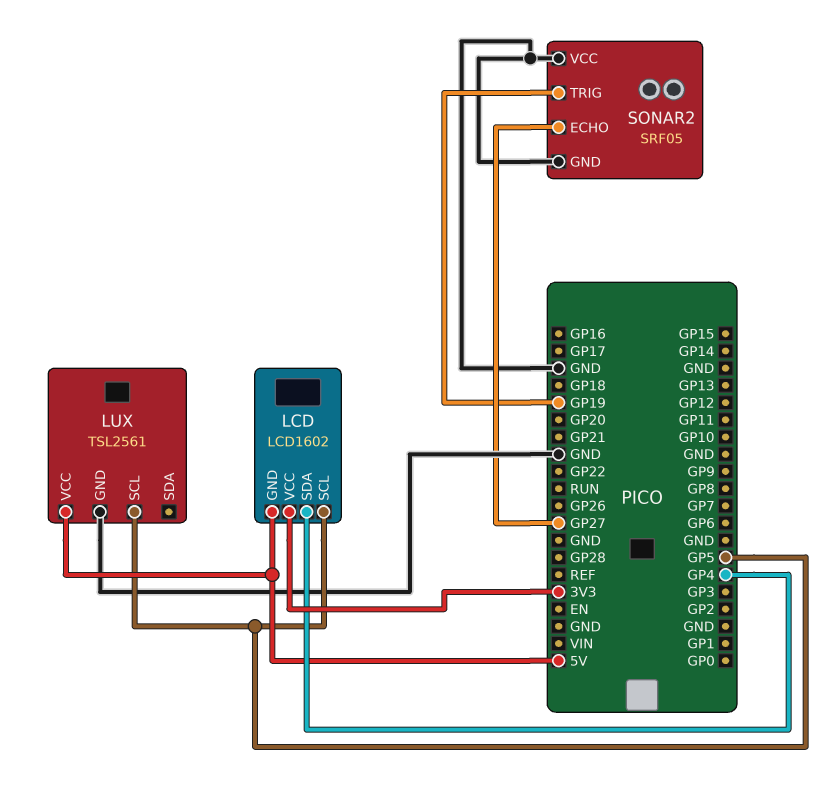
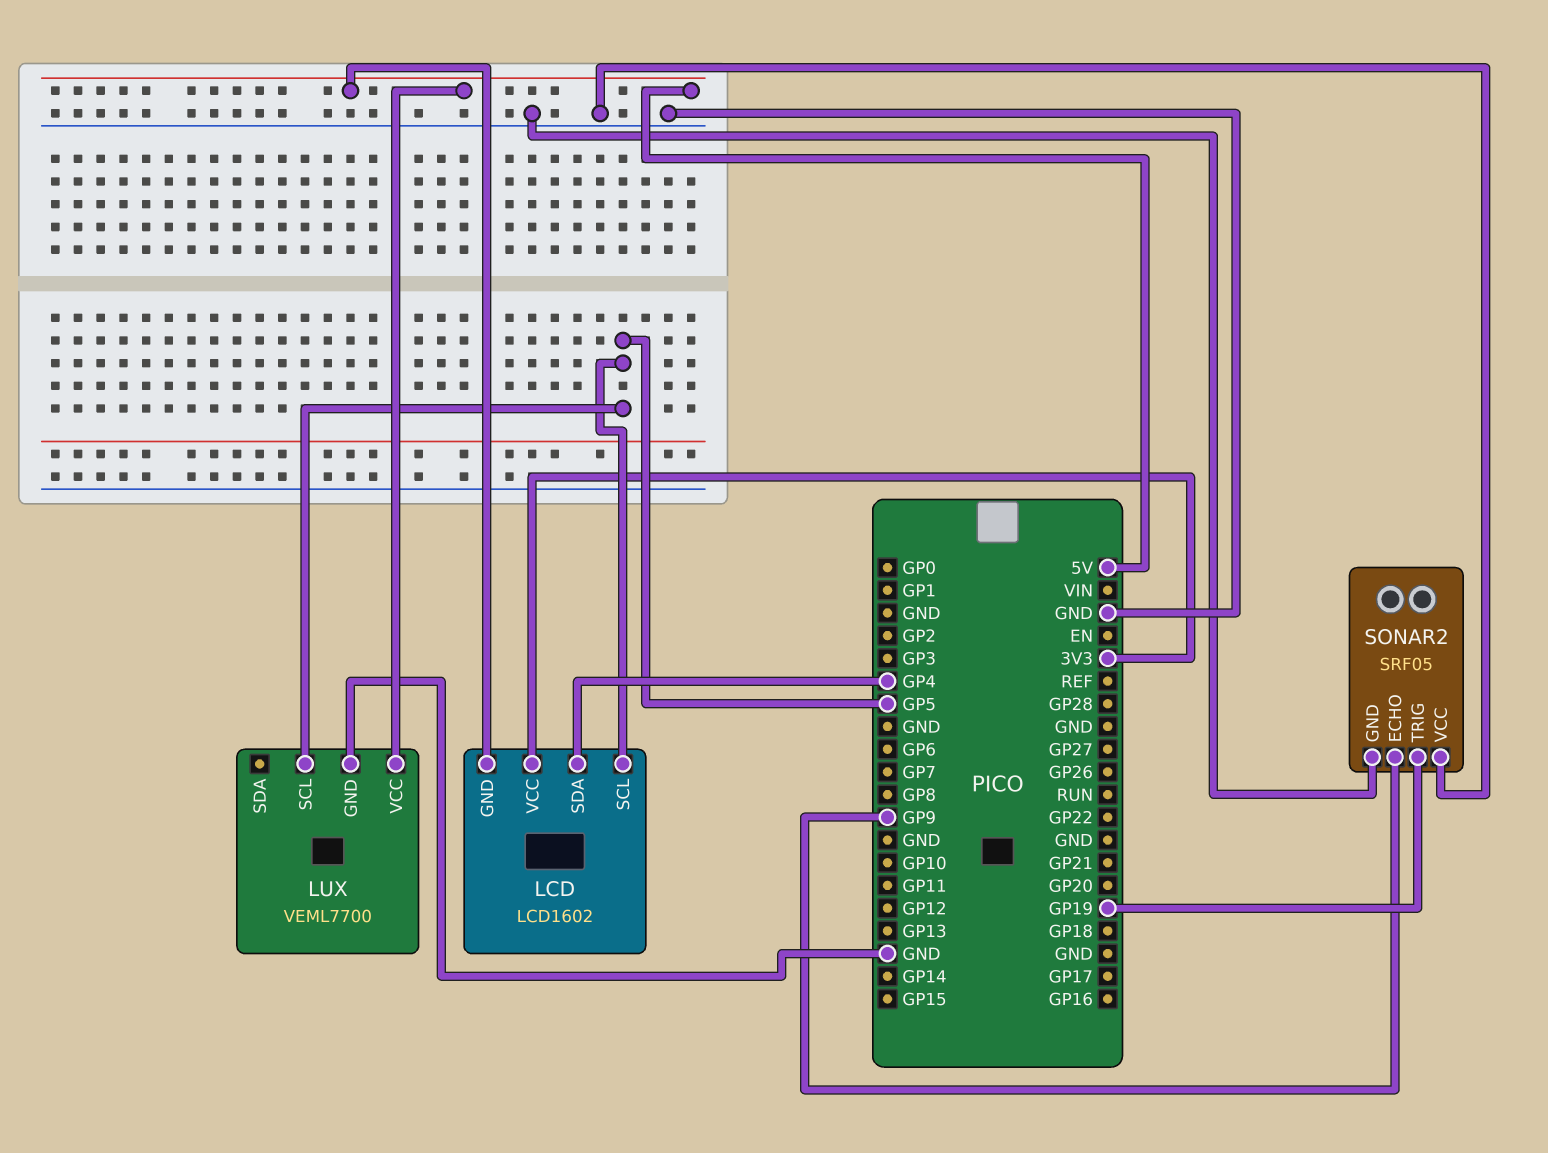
LUX: TSL2561 -> VEML7700
SONAR2 pin ECHO: GP27 -> GP9

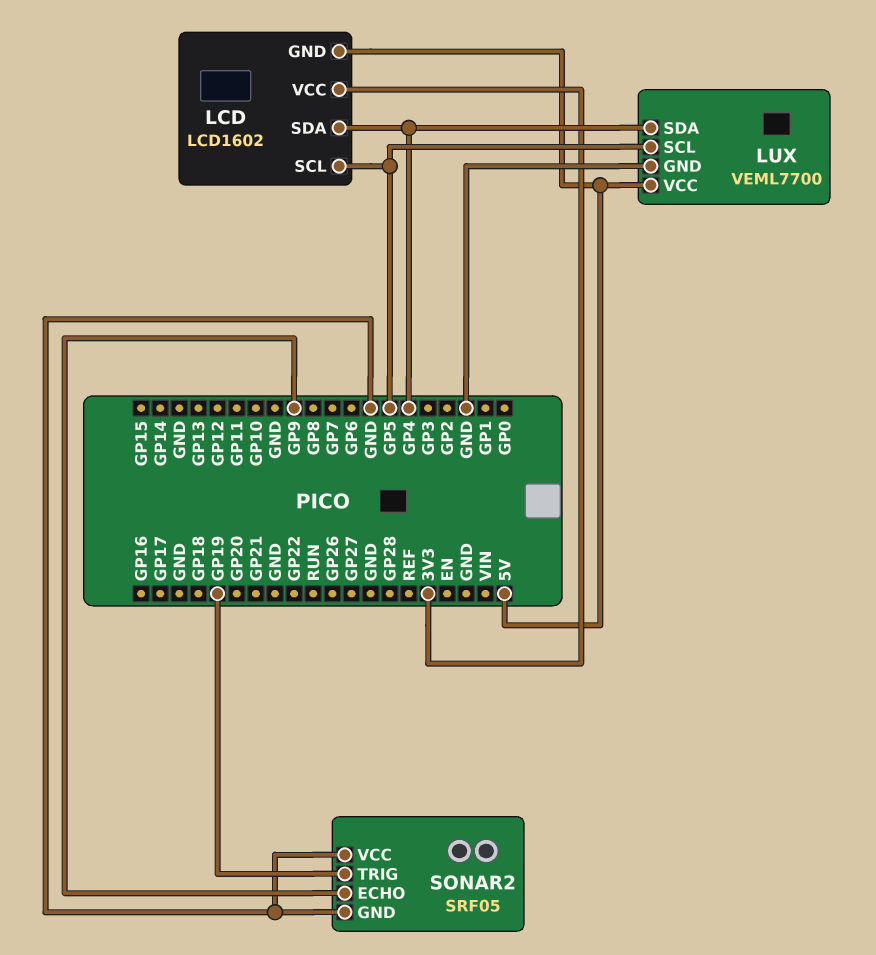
LUX pin SDA: none -> GP4

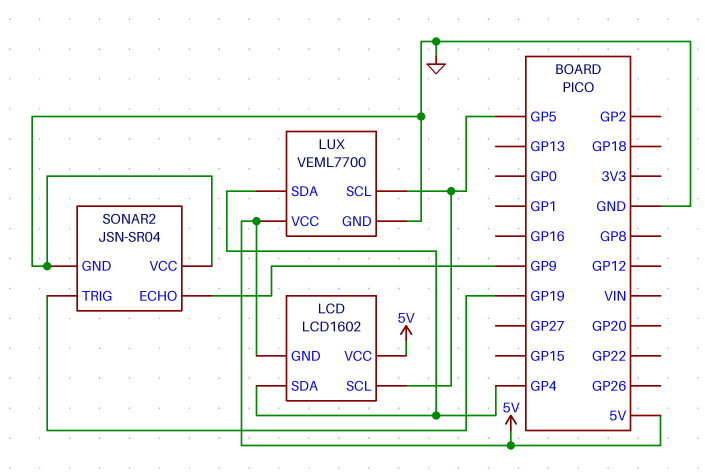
LCD pin VCC: 3V3 -> 5V
SONAR2: SRF05 -> JSN-SR04

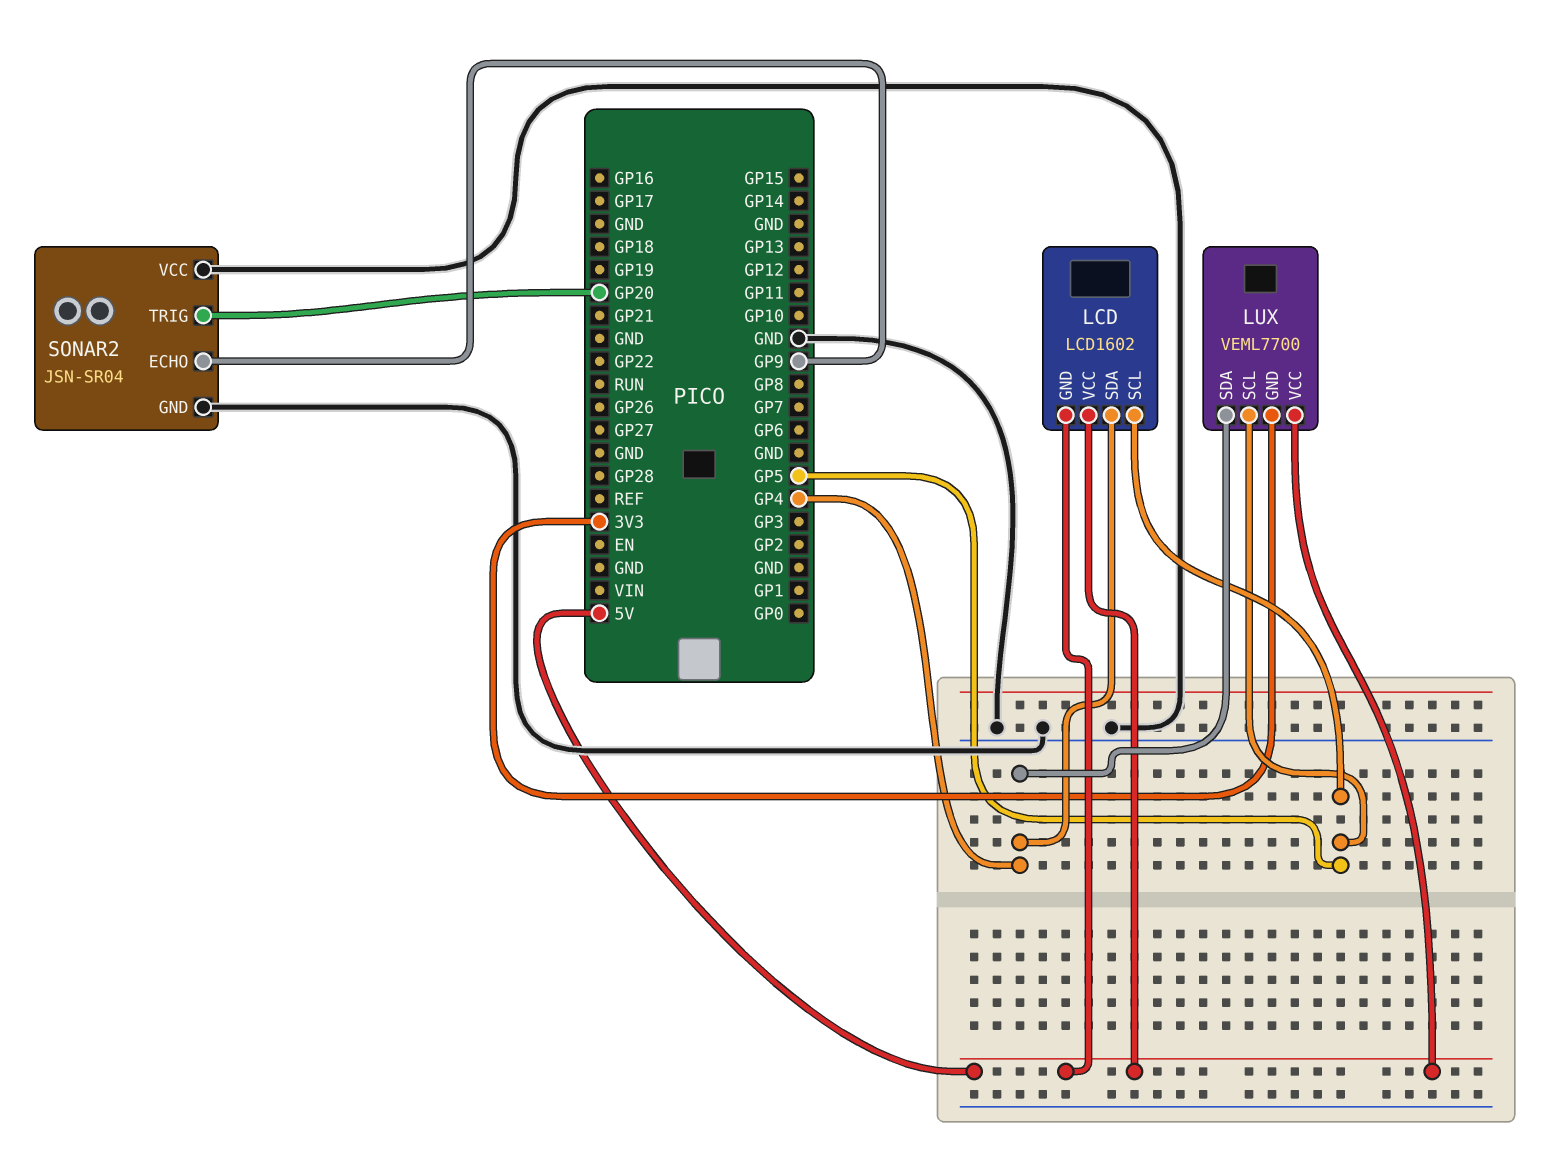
LUX pin GND: GND -> 3V3
SONAR2 pin TRIG: GP19 -> GP20

